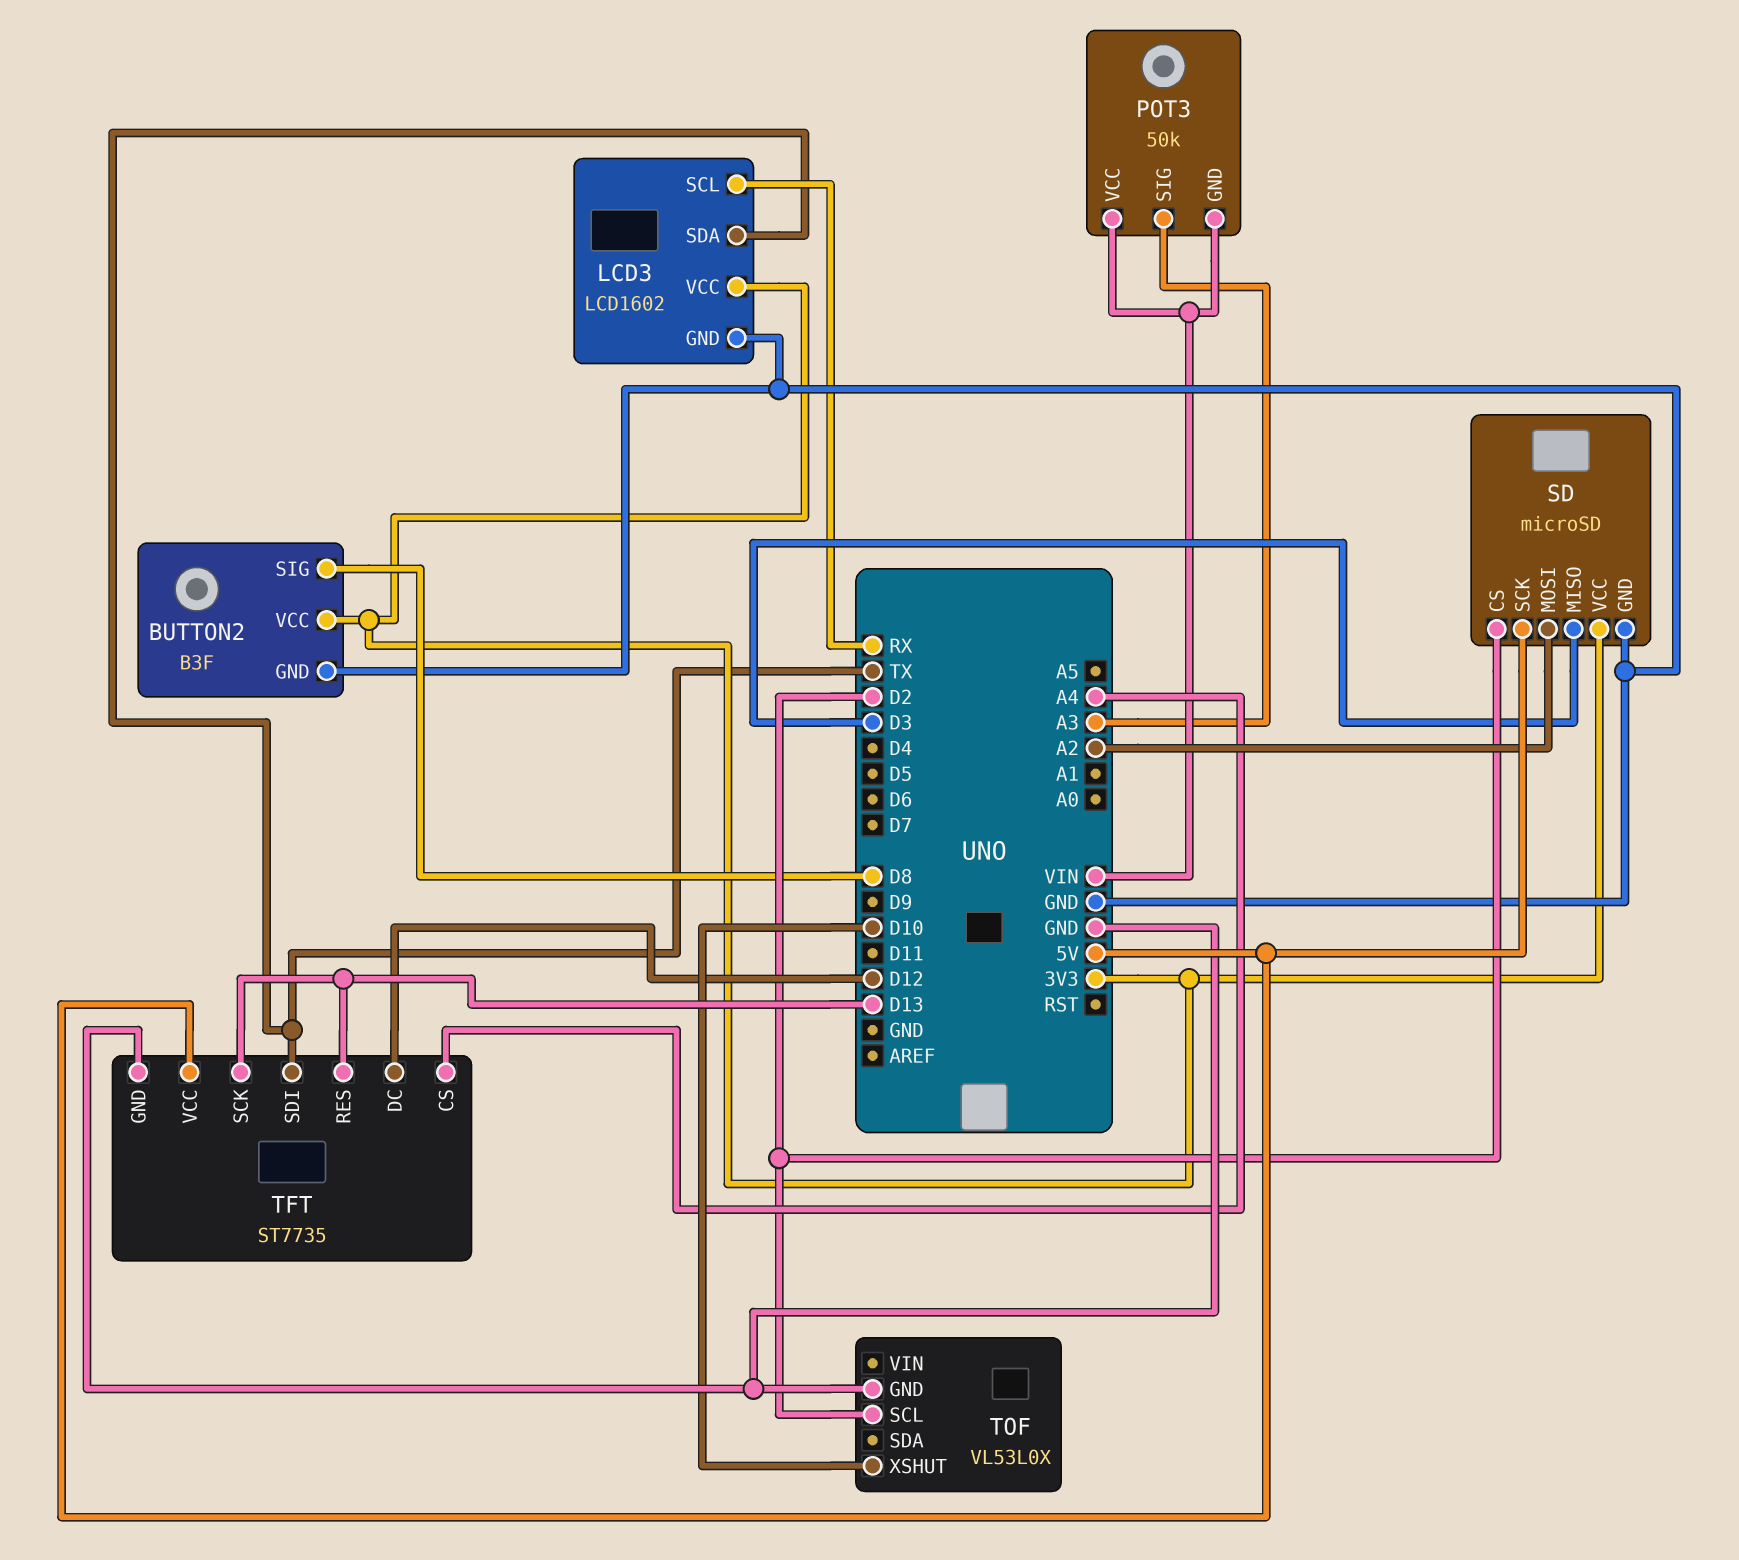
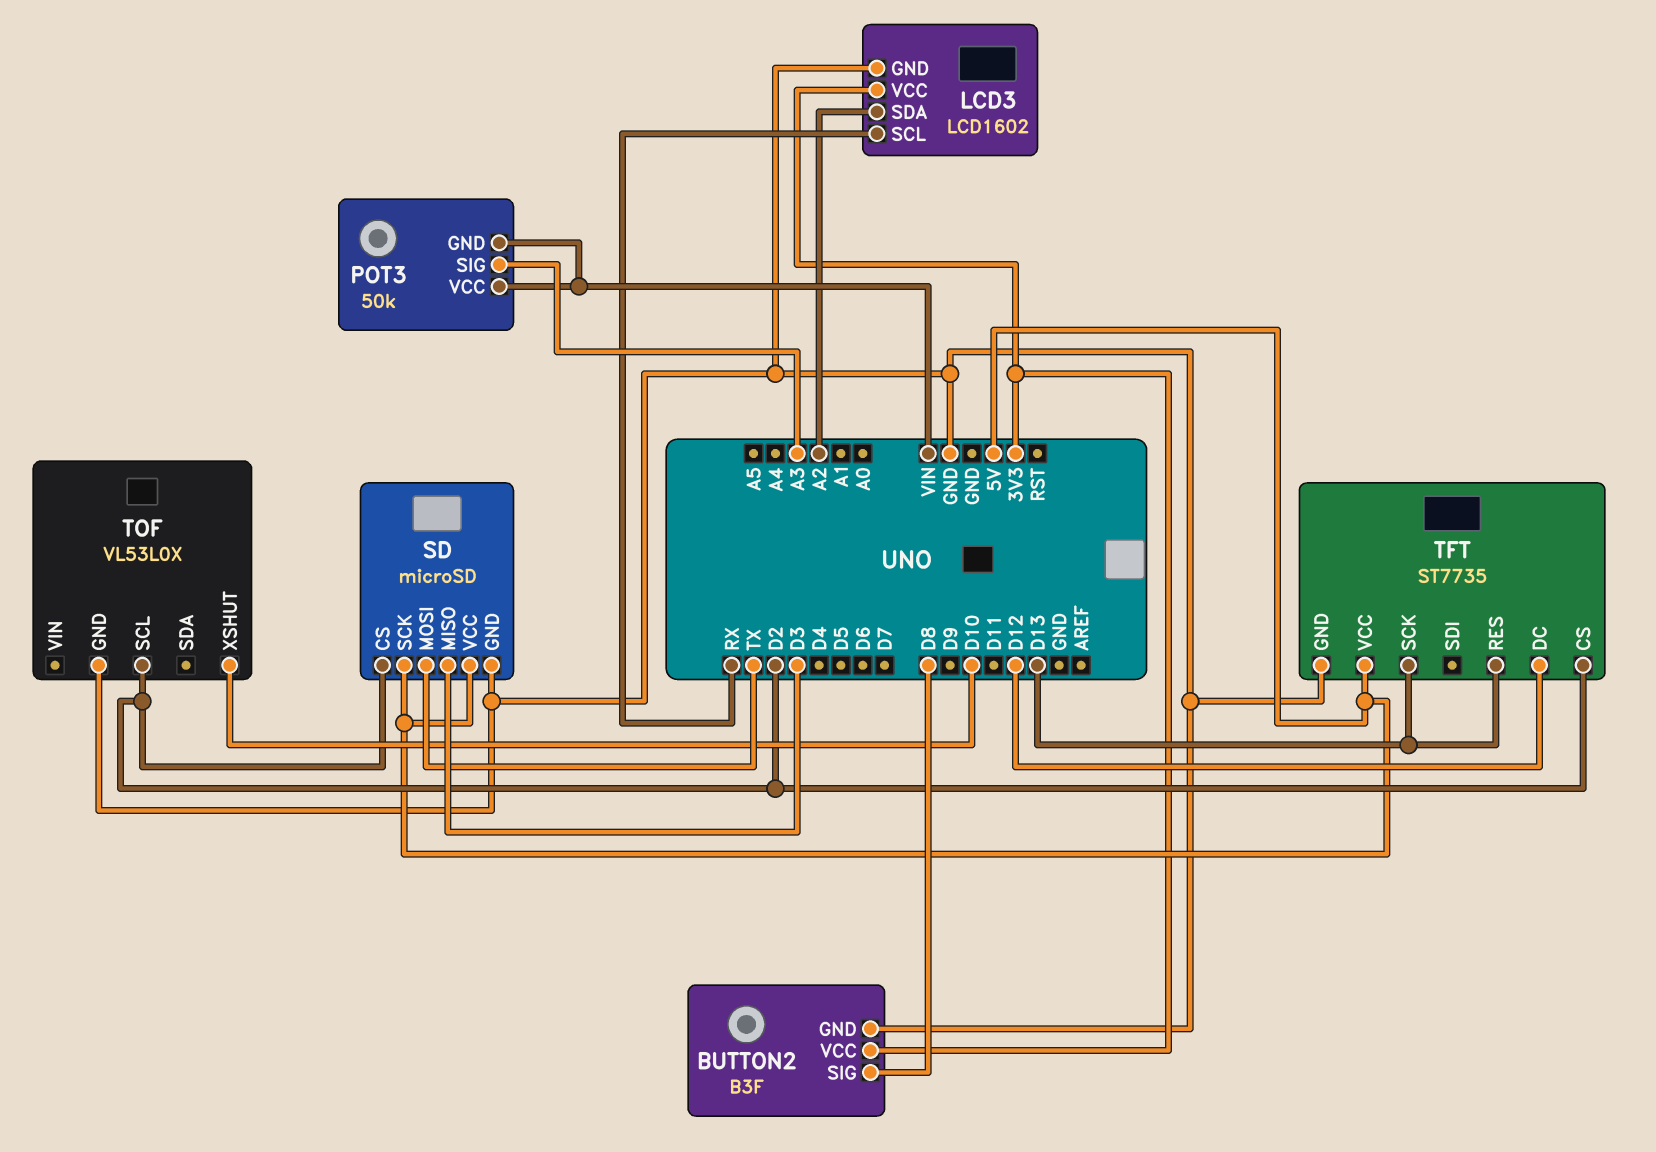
LCD3 pin SDA: TX -> A2
SD pin MOSI: A2 -> TX
SD pin VCC: 3V3 -> 5V
TFT pin CS: A4 -> D2
TFT pin SDI: TX -> none

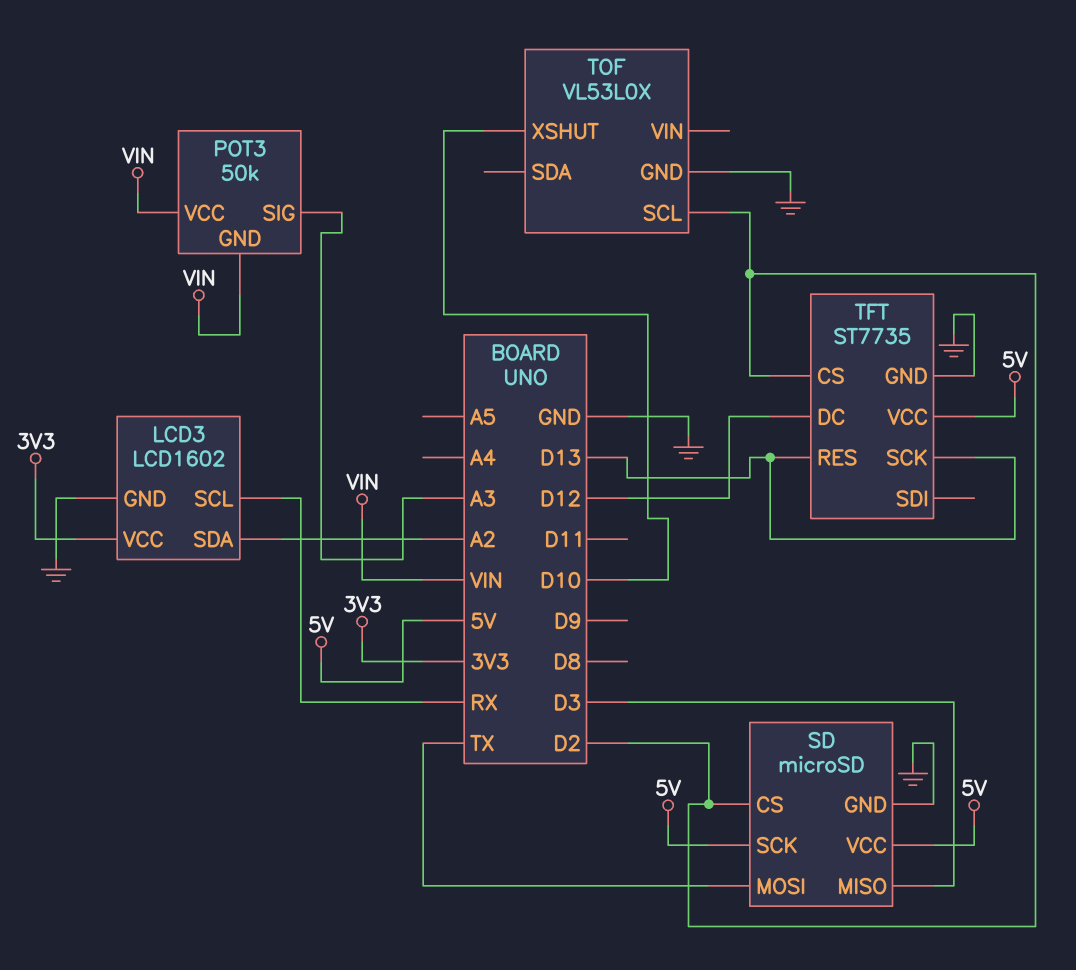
BUTTON2: B3F -> none
BUTTON2 pin GND: GND -> none
BUTTON2 pin SIG: D8 -> none
BUTTON2 pin VCC: 3V3 -> none

